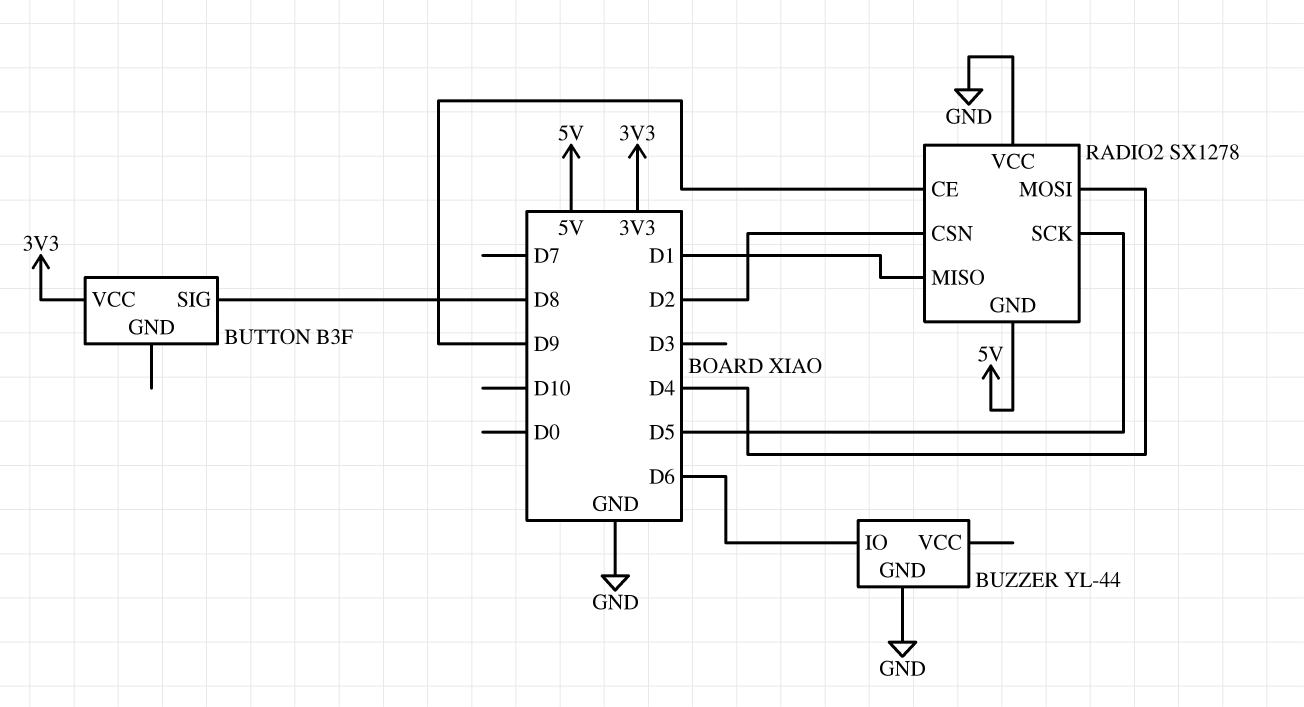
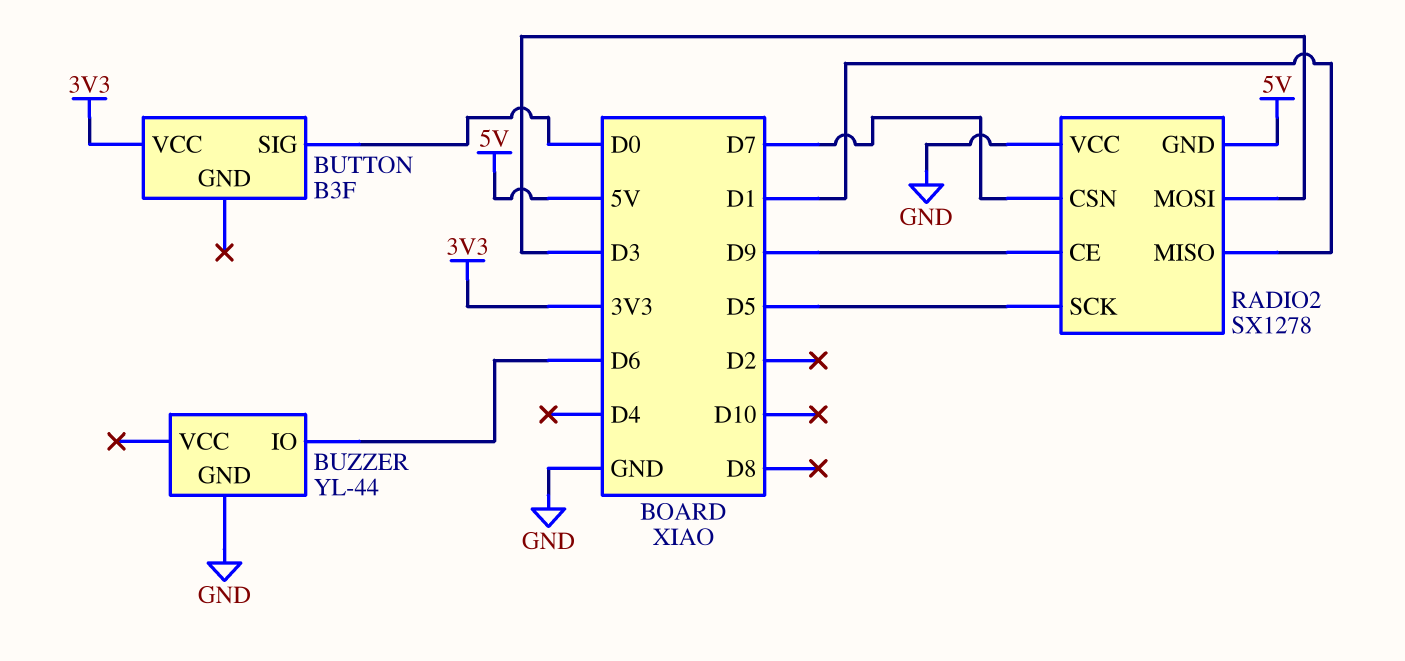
BUTTON pin SIG: D8 -> D0
RADIO2 pin CSN: D2 -> D7
RADIO2 pin MOSI: D4 -> D3

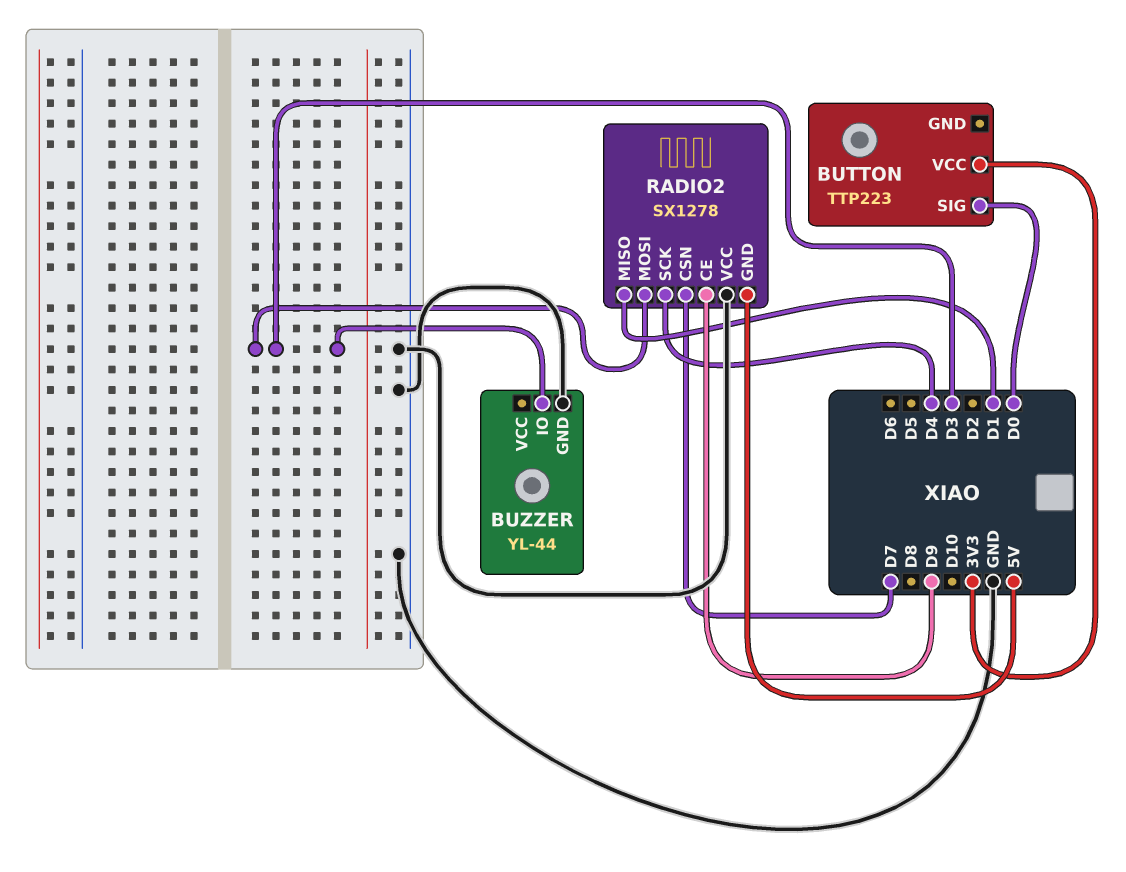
BUTTON: B3F -> TTP223
BUZZER pin IO: D6 -> D3
RADIO2 pin SCK: D5 -> D4

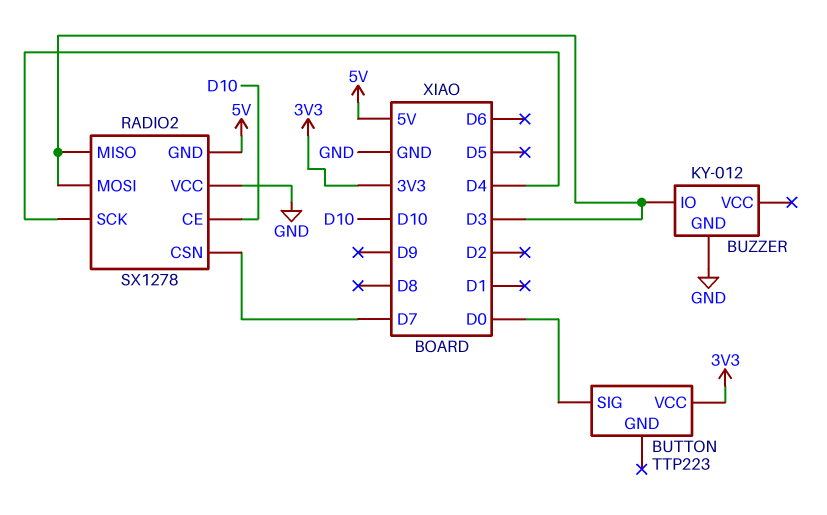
BUZZER: YL-44 -> KY-012
RADIO2 pin CE: D9 -> D10
RADIO2 pin MISO: D1 -> D3

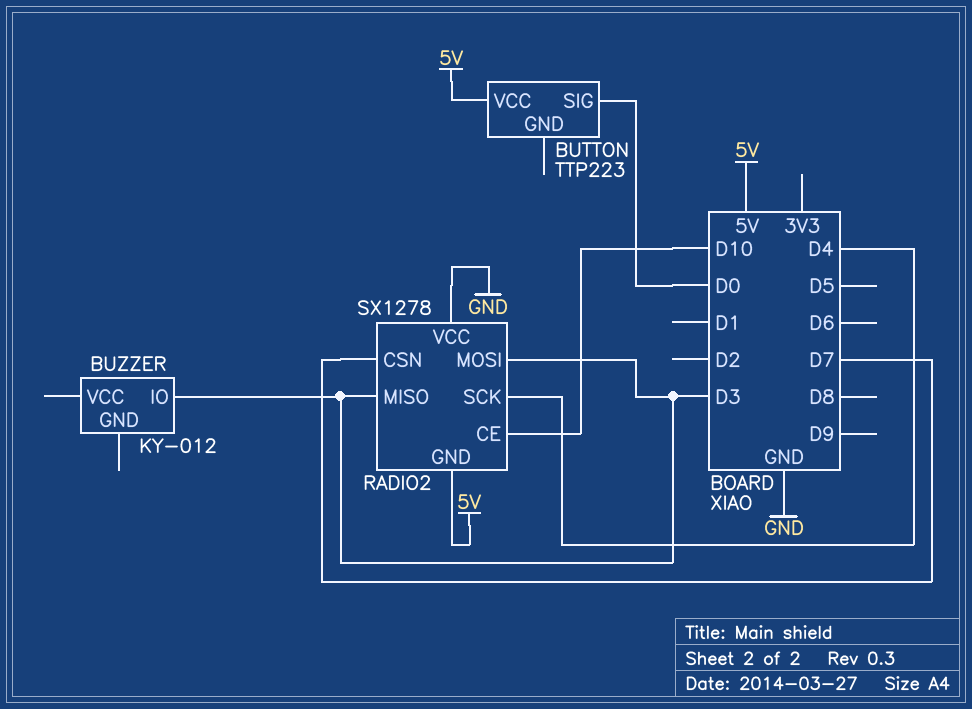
BUTTON pin VCC: 3V3 -> 5V
BUZZER pin GND: GND -> none

